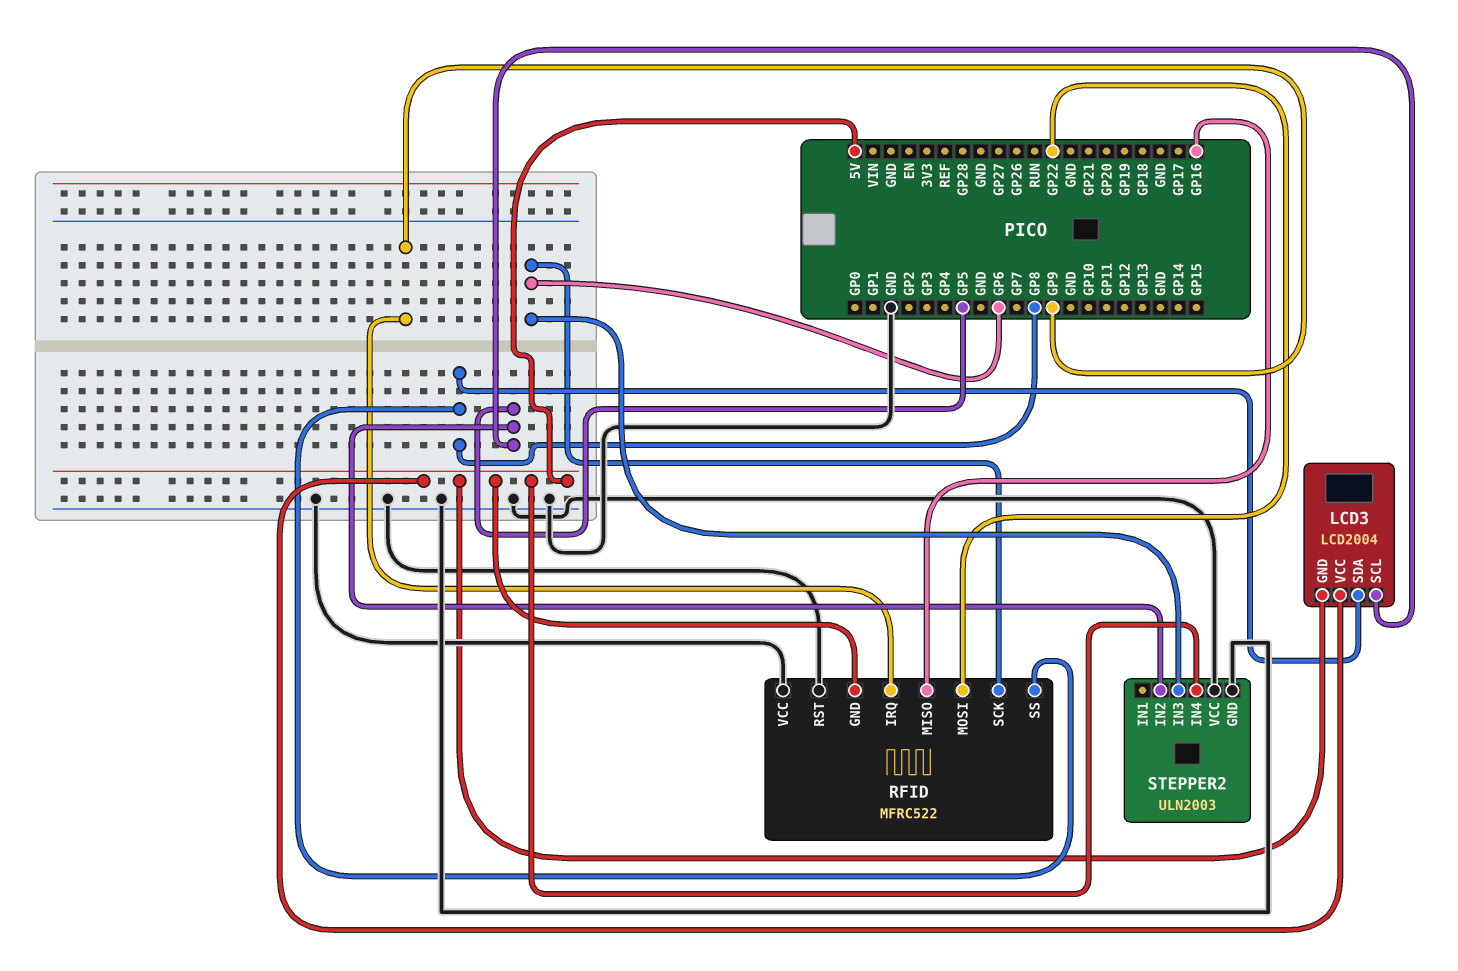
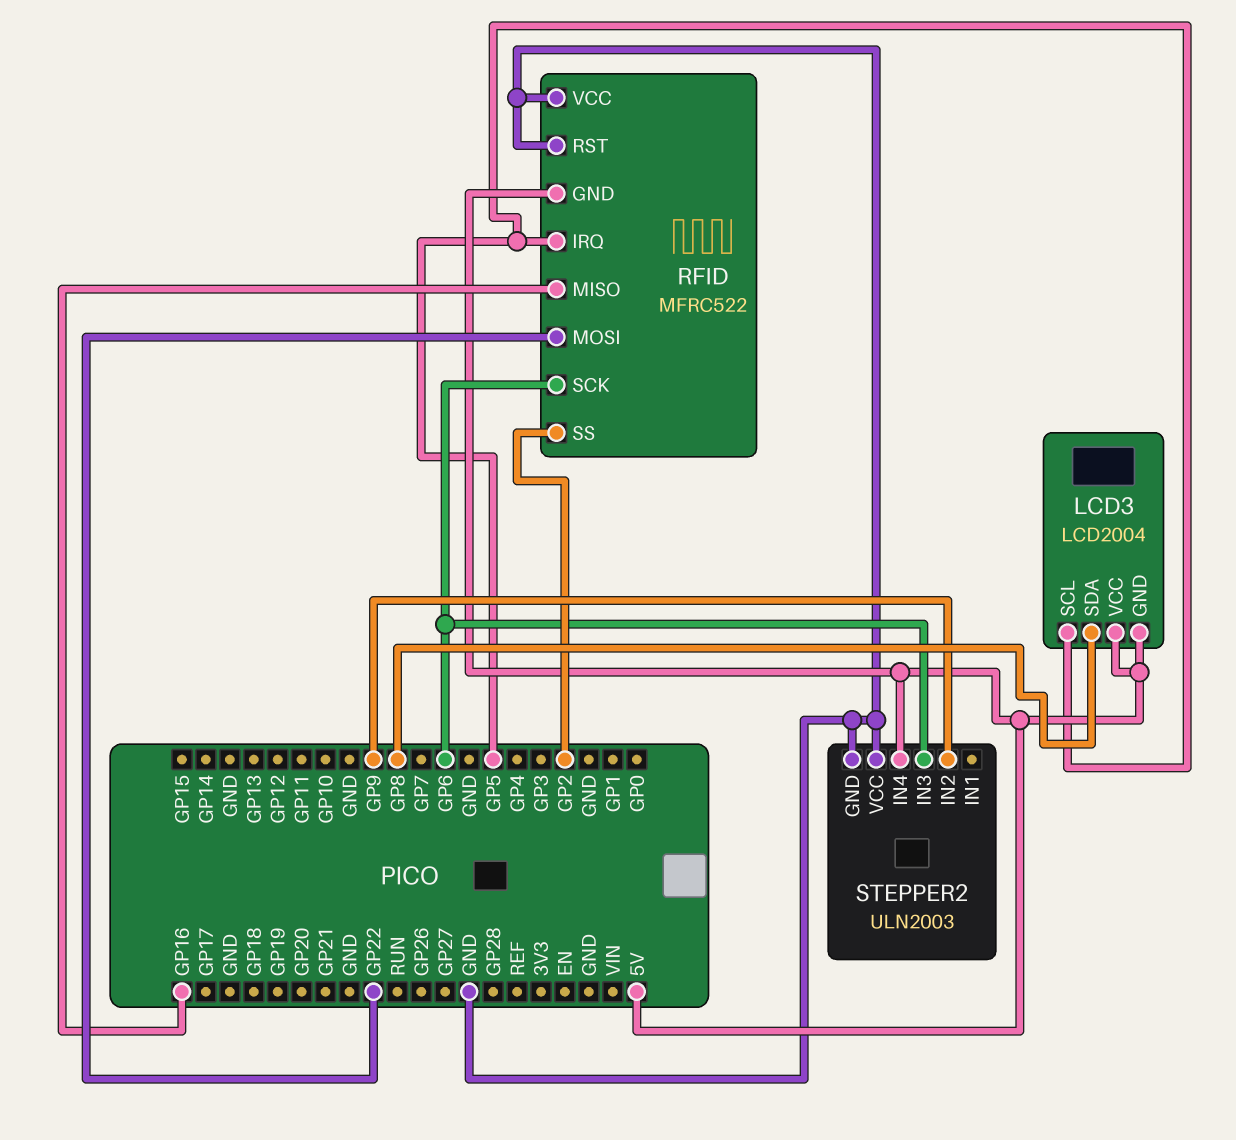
RFID pin IRQ: GP9 -> GP5
RFID pin SS: GP8 -> GP2
STEPPER2 pin IN2: GP5 -> GP9

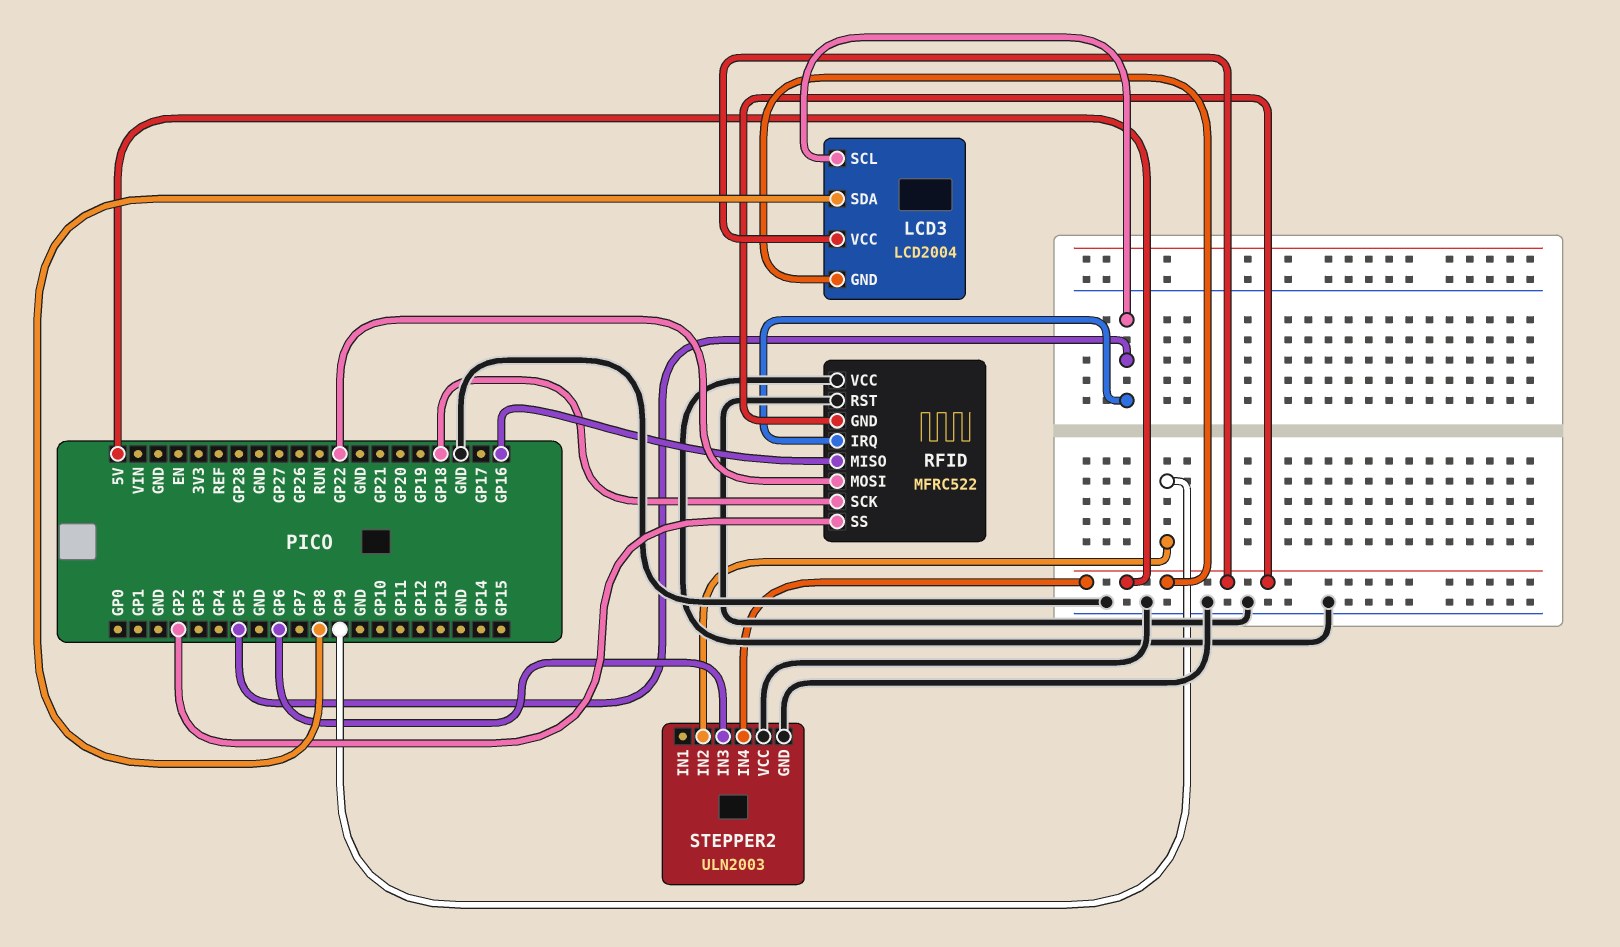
RFID pin SCK: GP6 -> GP18

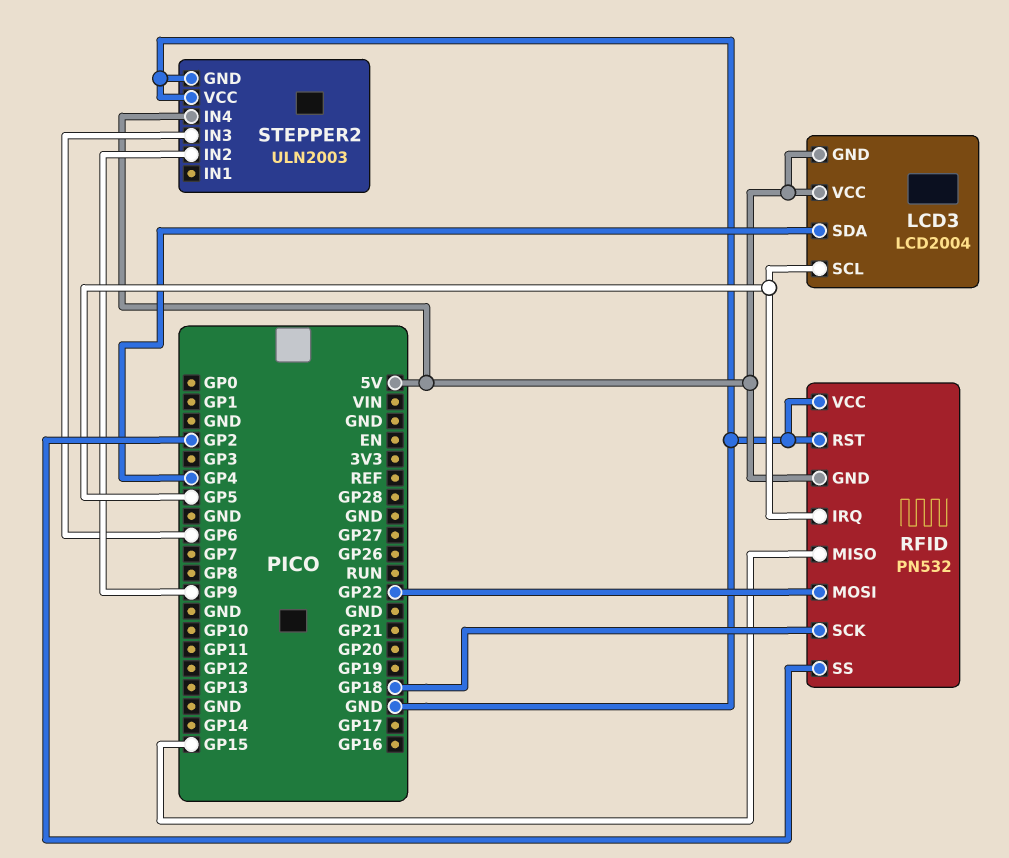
LCD3 pin SDA: GP8 -> GP4
RFID: MFRC522 -> PN532
RFID pin MISO: GP16 -> GP15

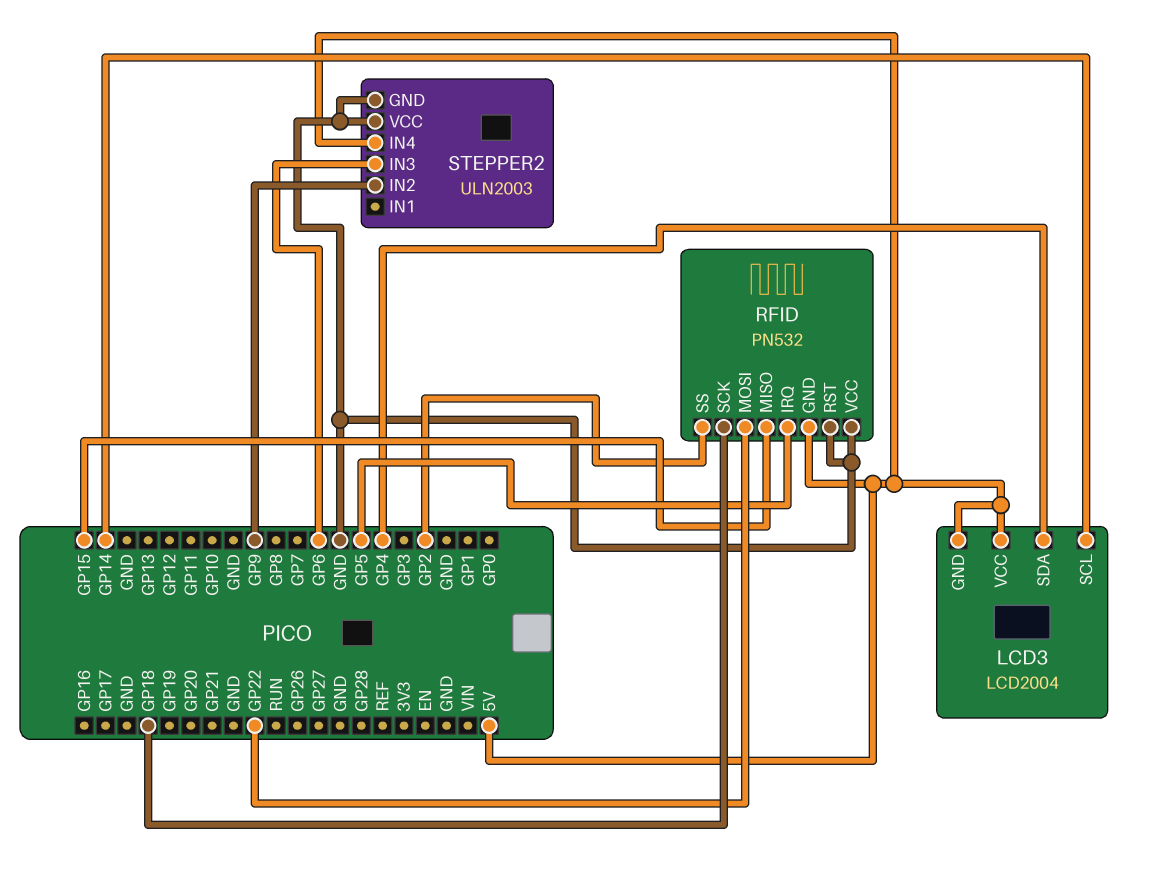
LCD3 pin SCL: GP5 -> GP14

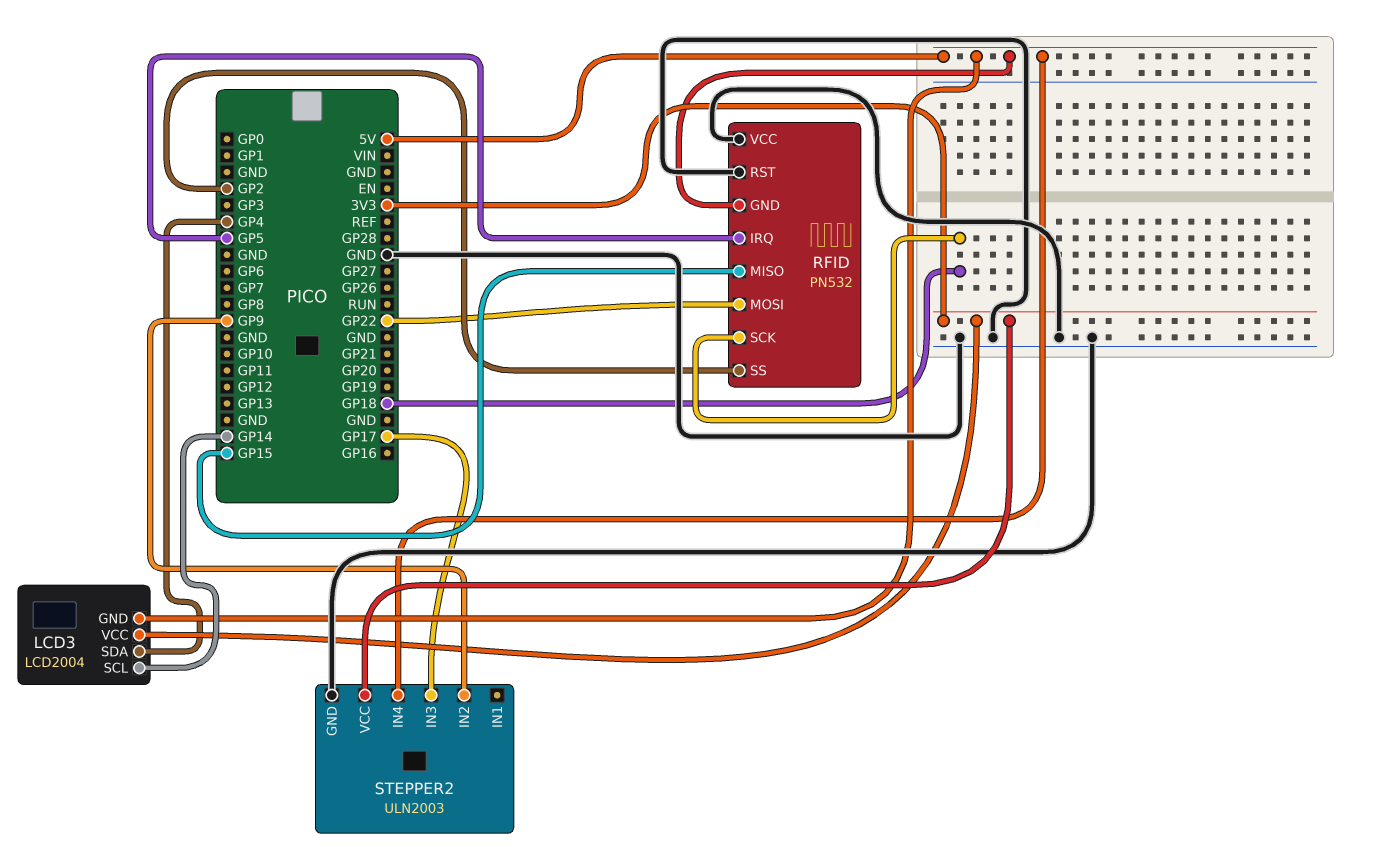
LCD3 pin VCC: 5V -> 3V3
STEPPER2 pin IN3: GP6 -> GP17
STEPPER2 pin VCC: GND -> 3V3

